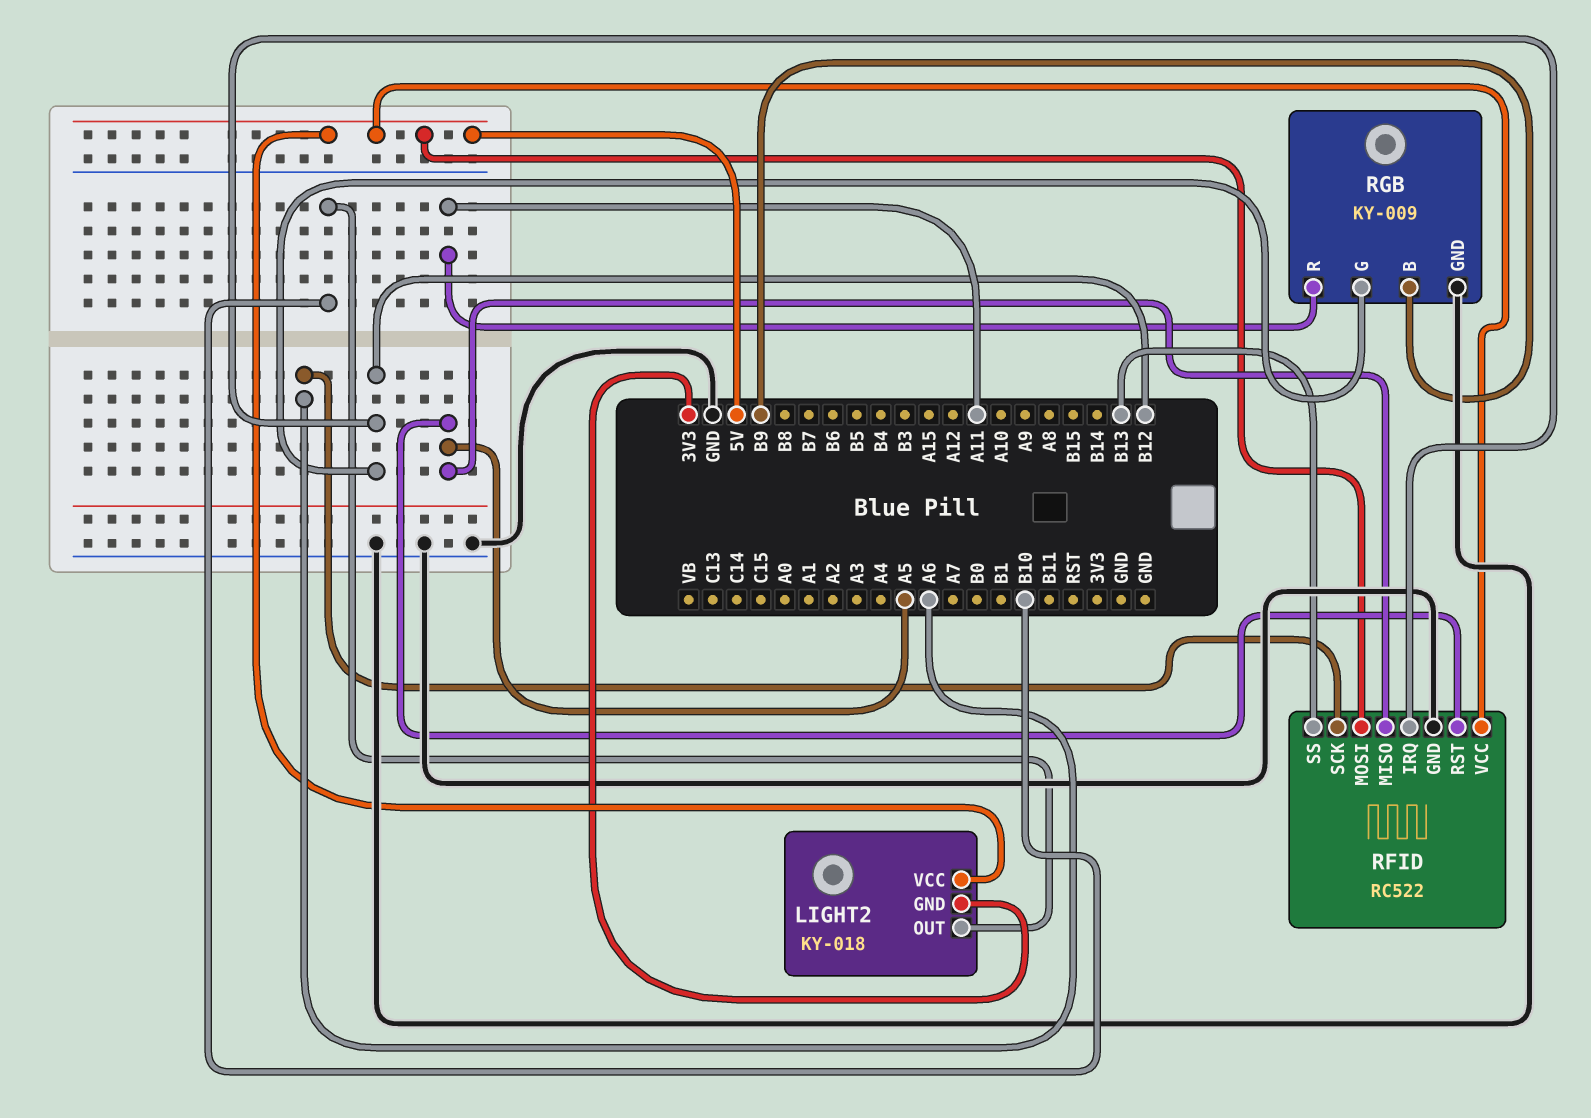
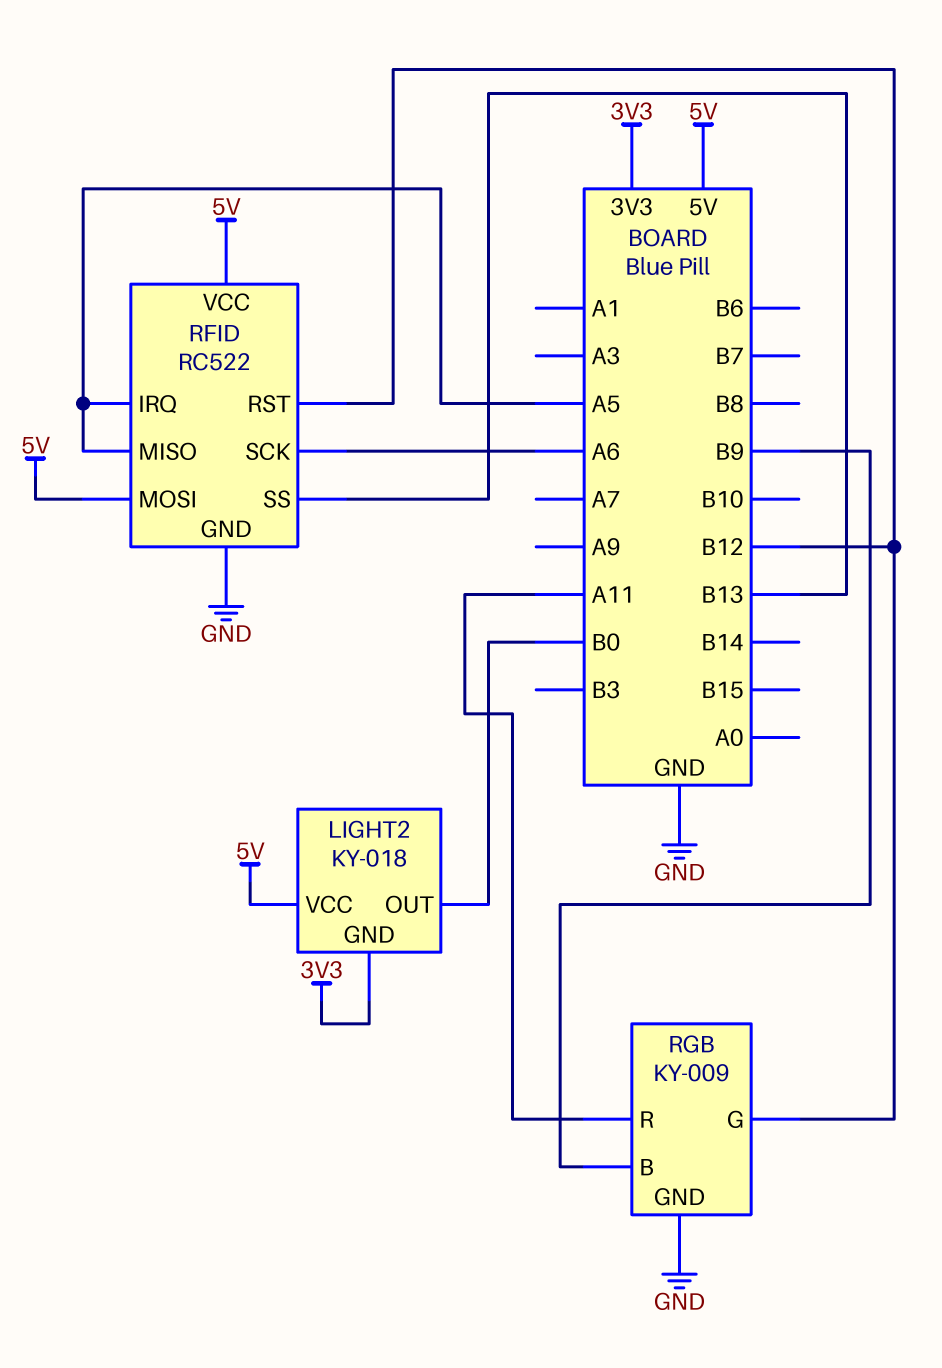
LIGHT2 pin OUT: B10 -> B0
RFID pin IRQ: B12 -> A5
RFID pin RST: A5 -> B12

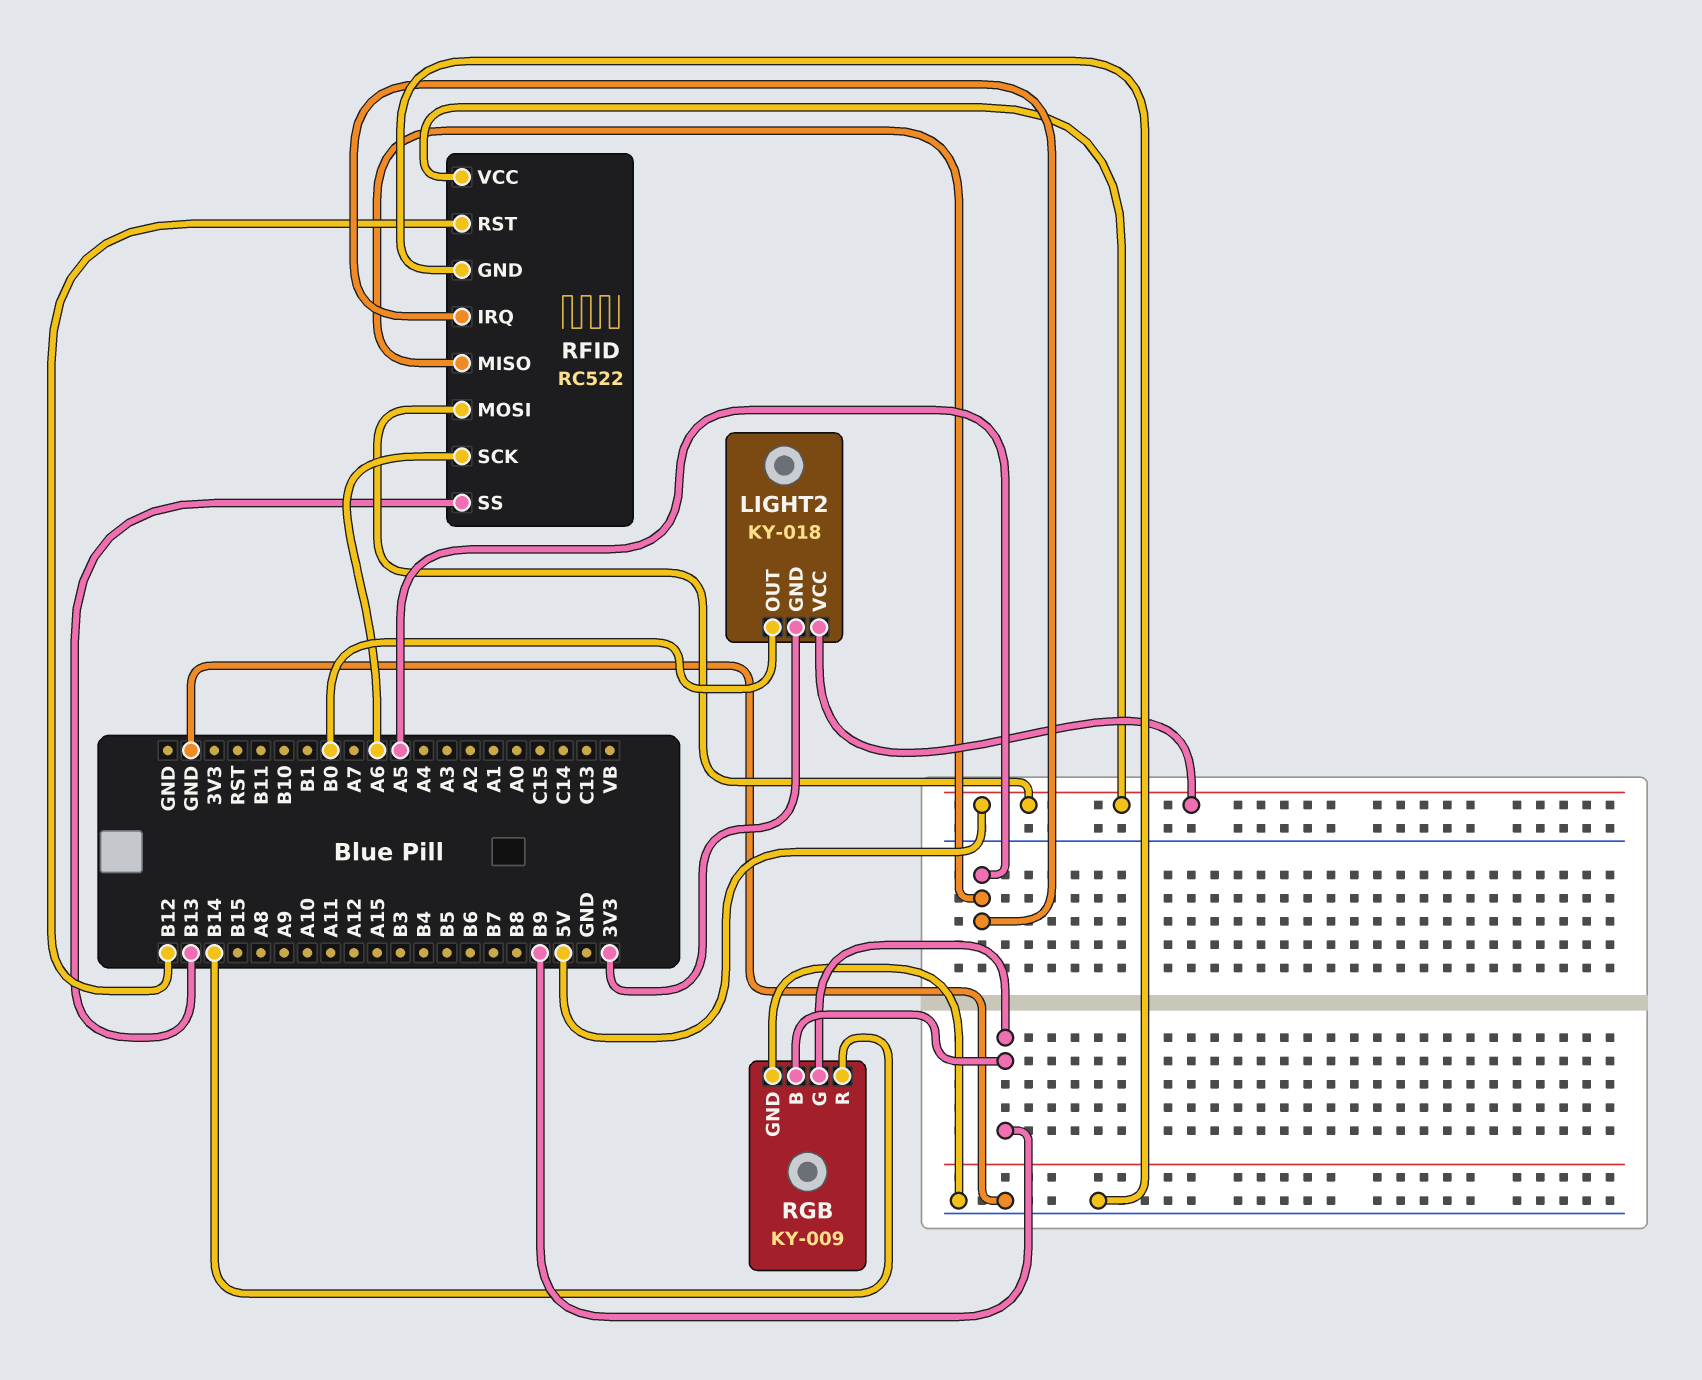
RGB pin G: B12 -> B9
RGB pin R: A11 -> B14

